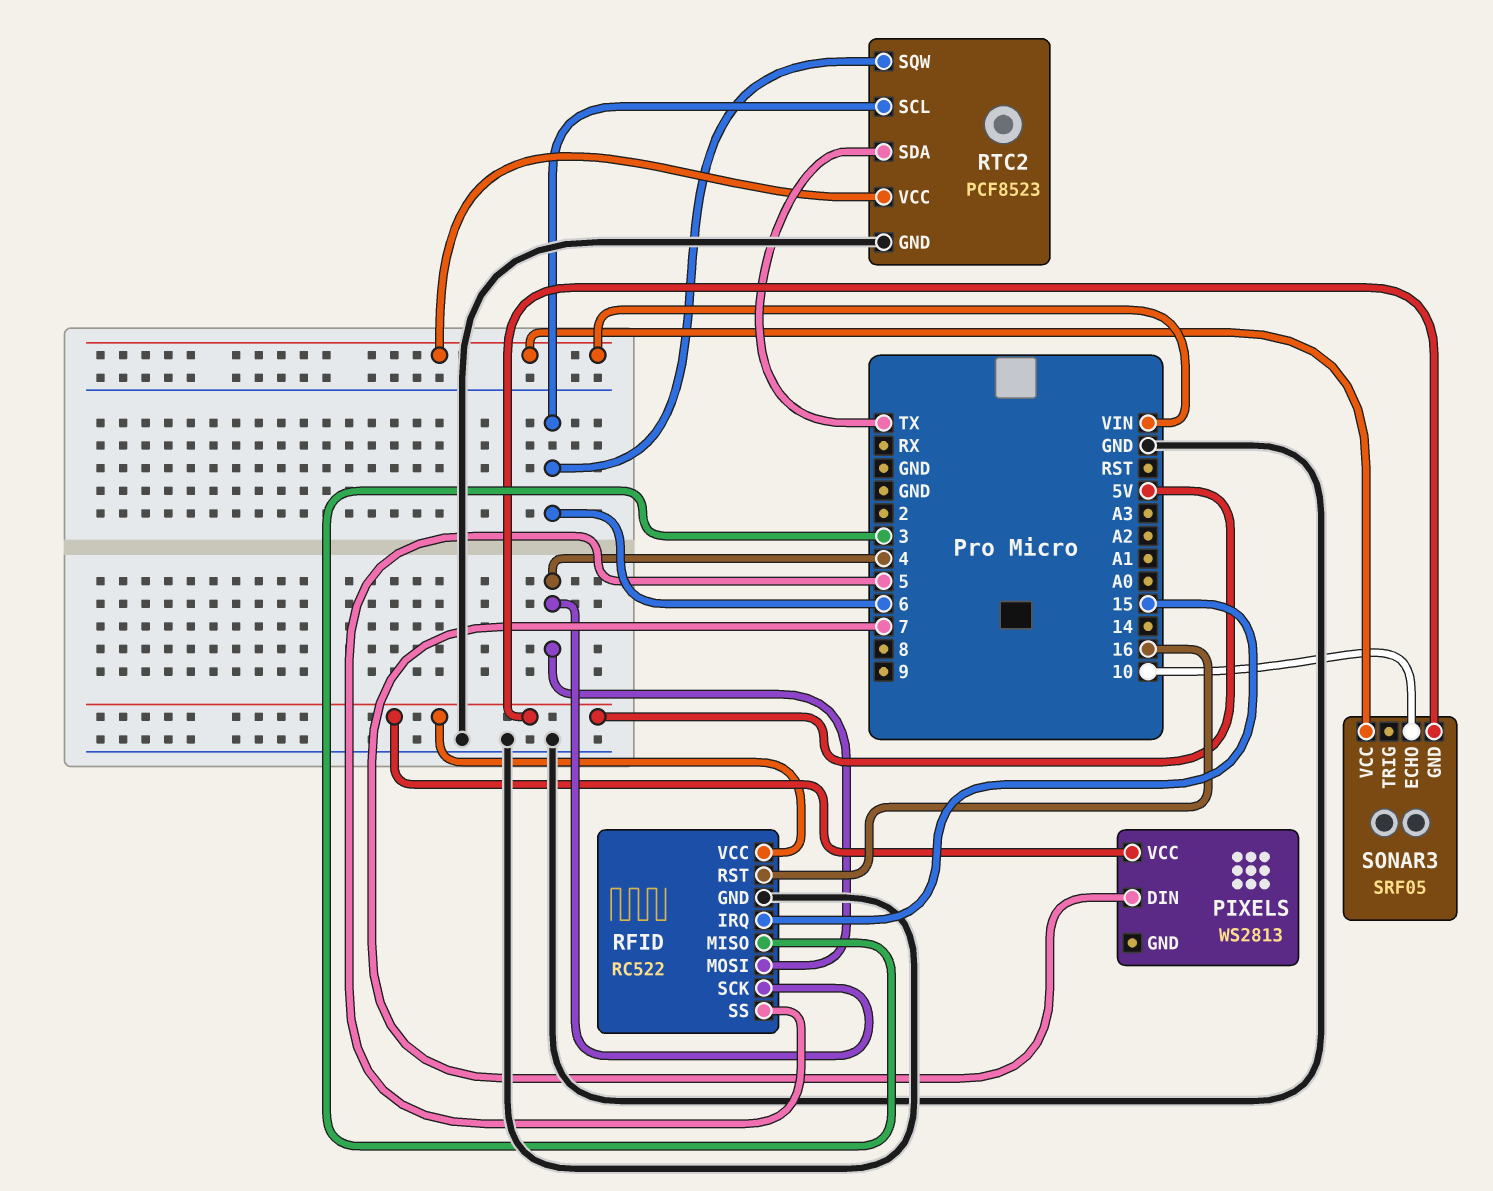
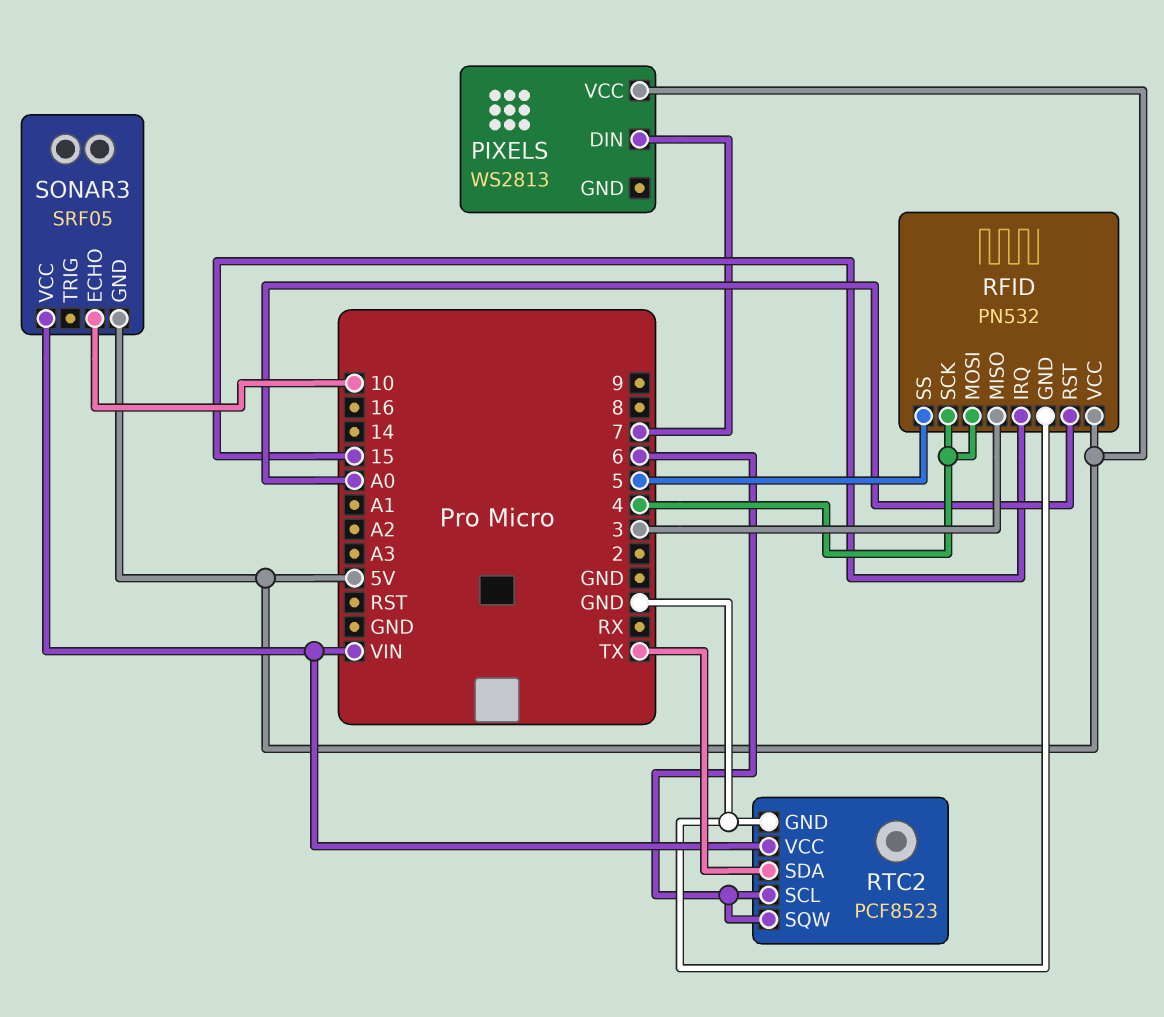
RFID: RC522 -> PN532
RFID pin RST: 16 -> A0

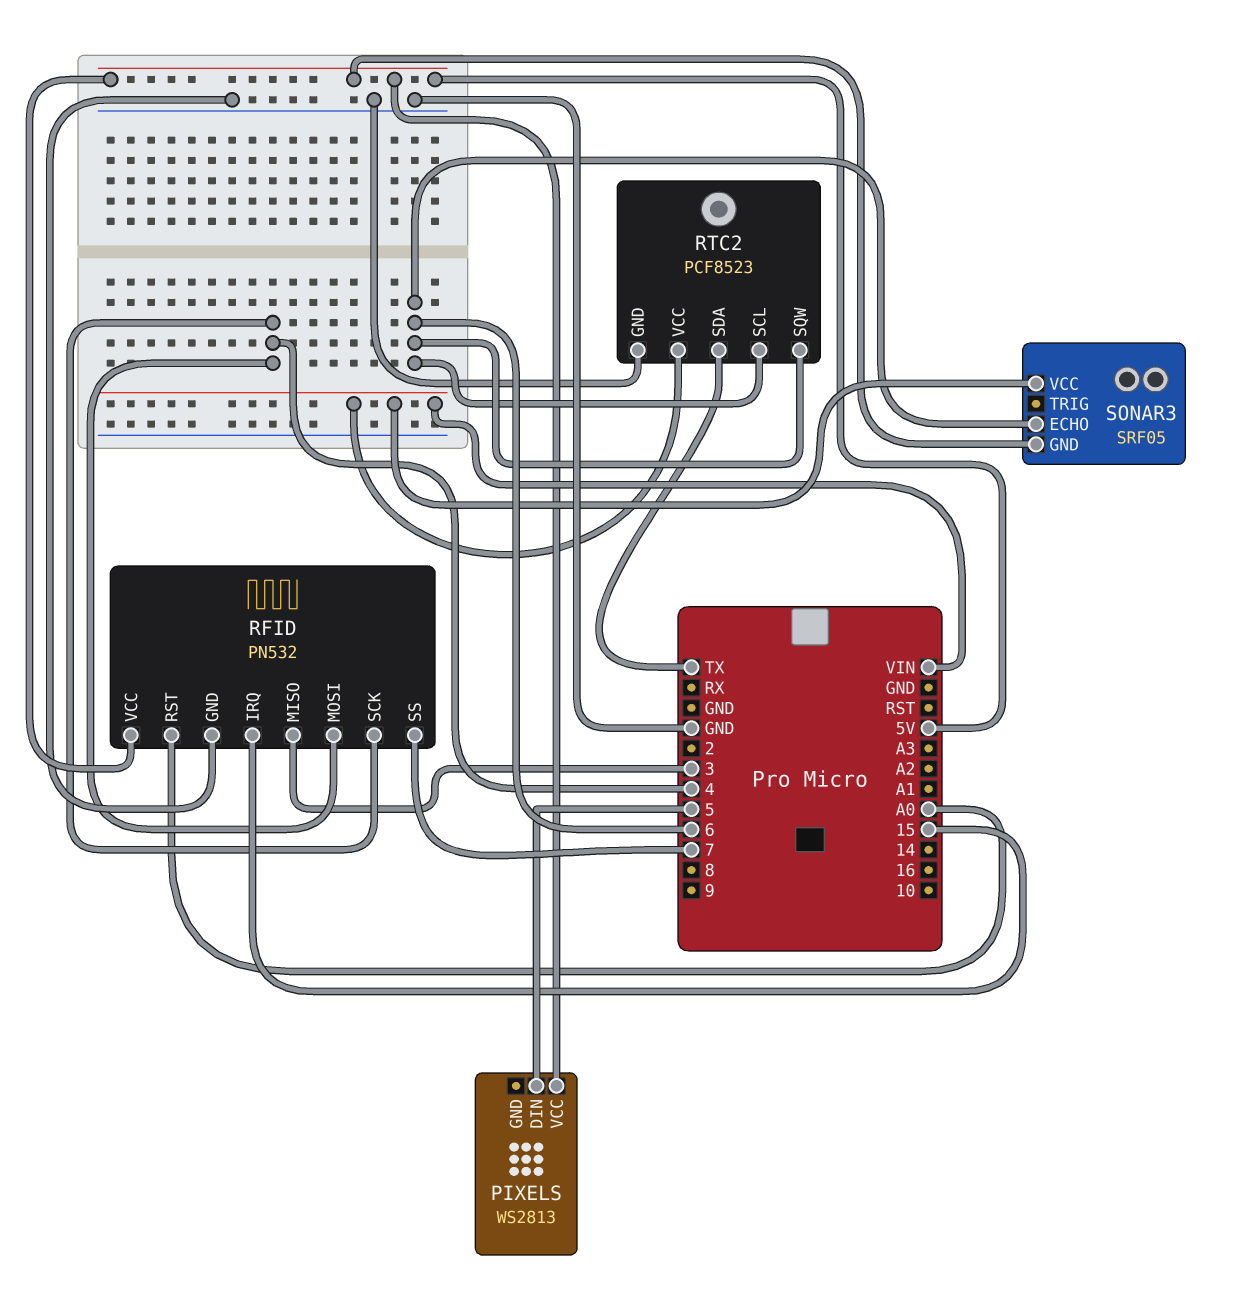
PIXELS pin DIN: 7 -> 5
RFID pin SS: 5 -> 7
SONAR3 pin ECHO: 10 -> 6

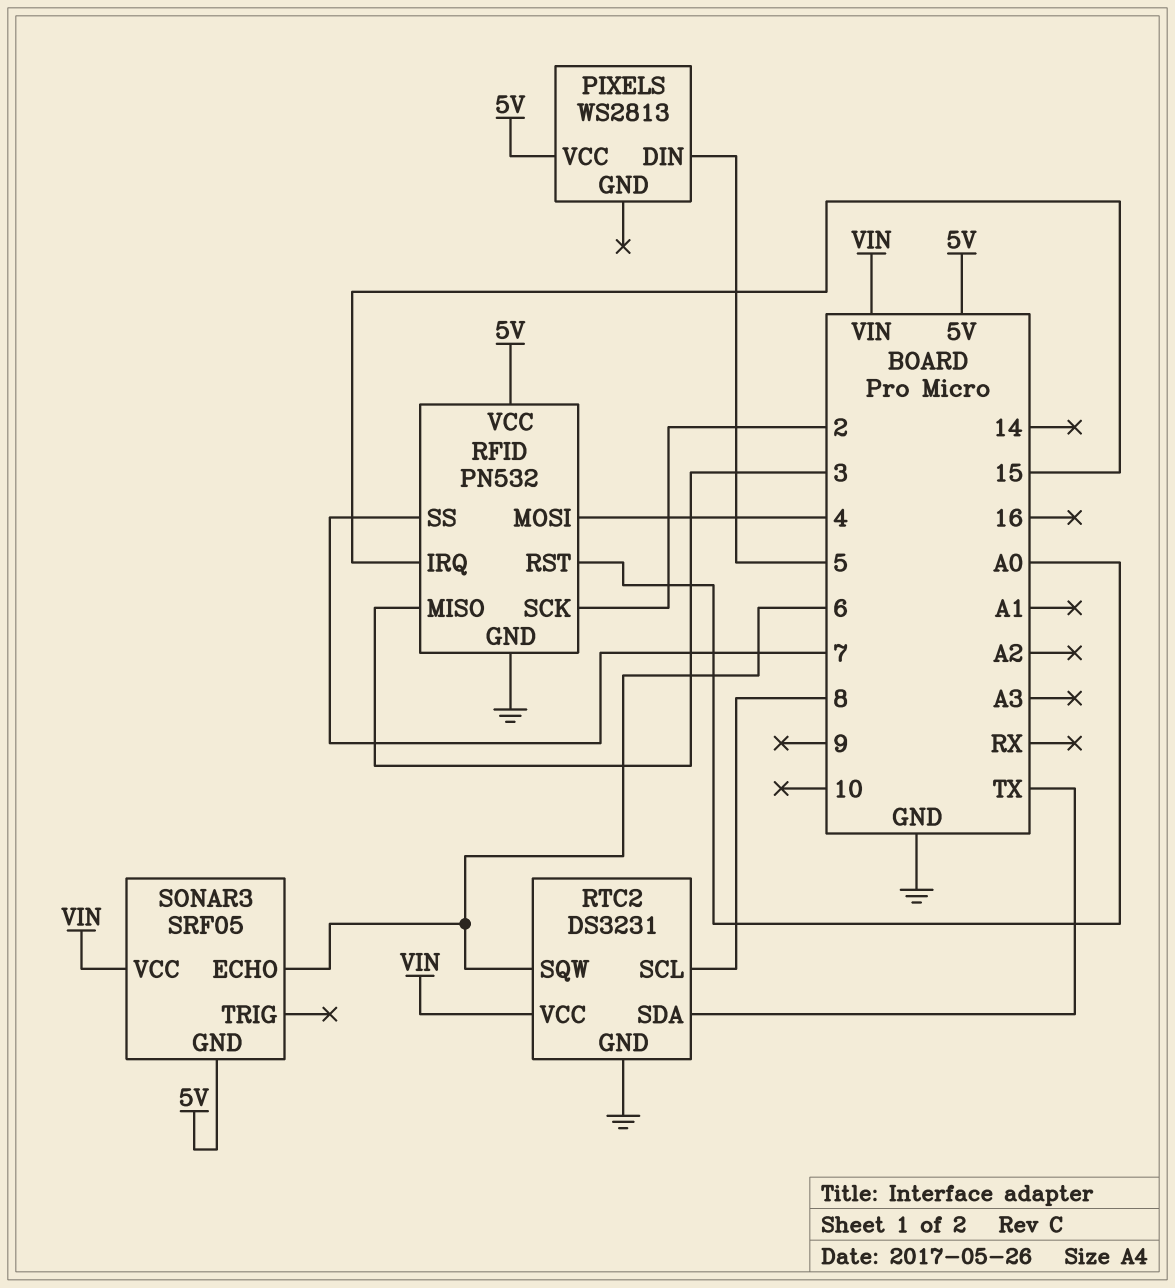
RFID pin SCK: 4 -> 2
RTC2: PCF8523 -> DS3231
RTC2 pin SCL: 6 -> 8

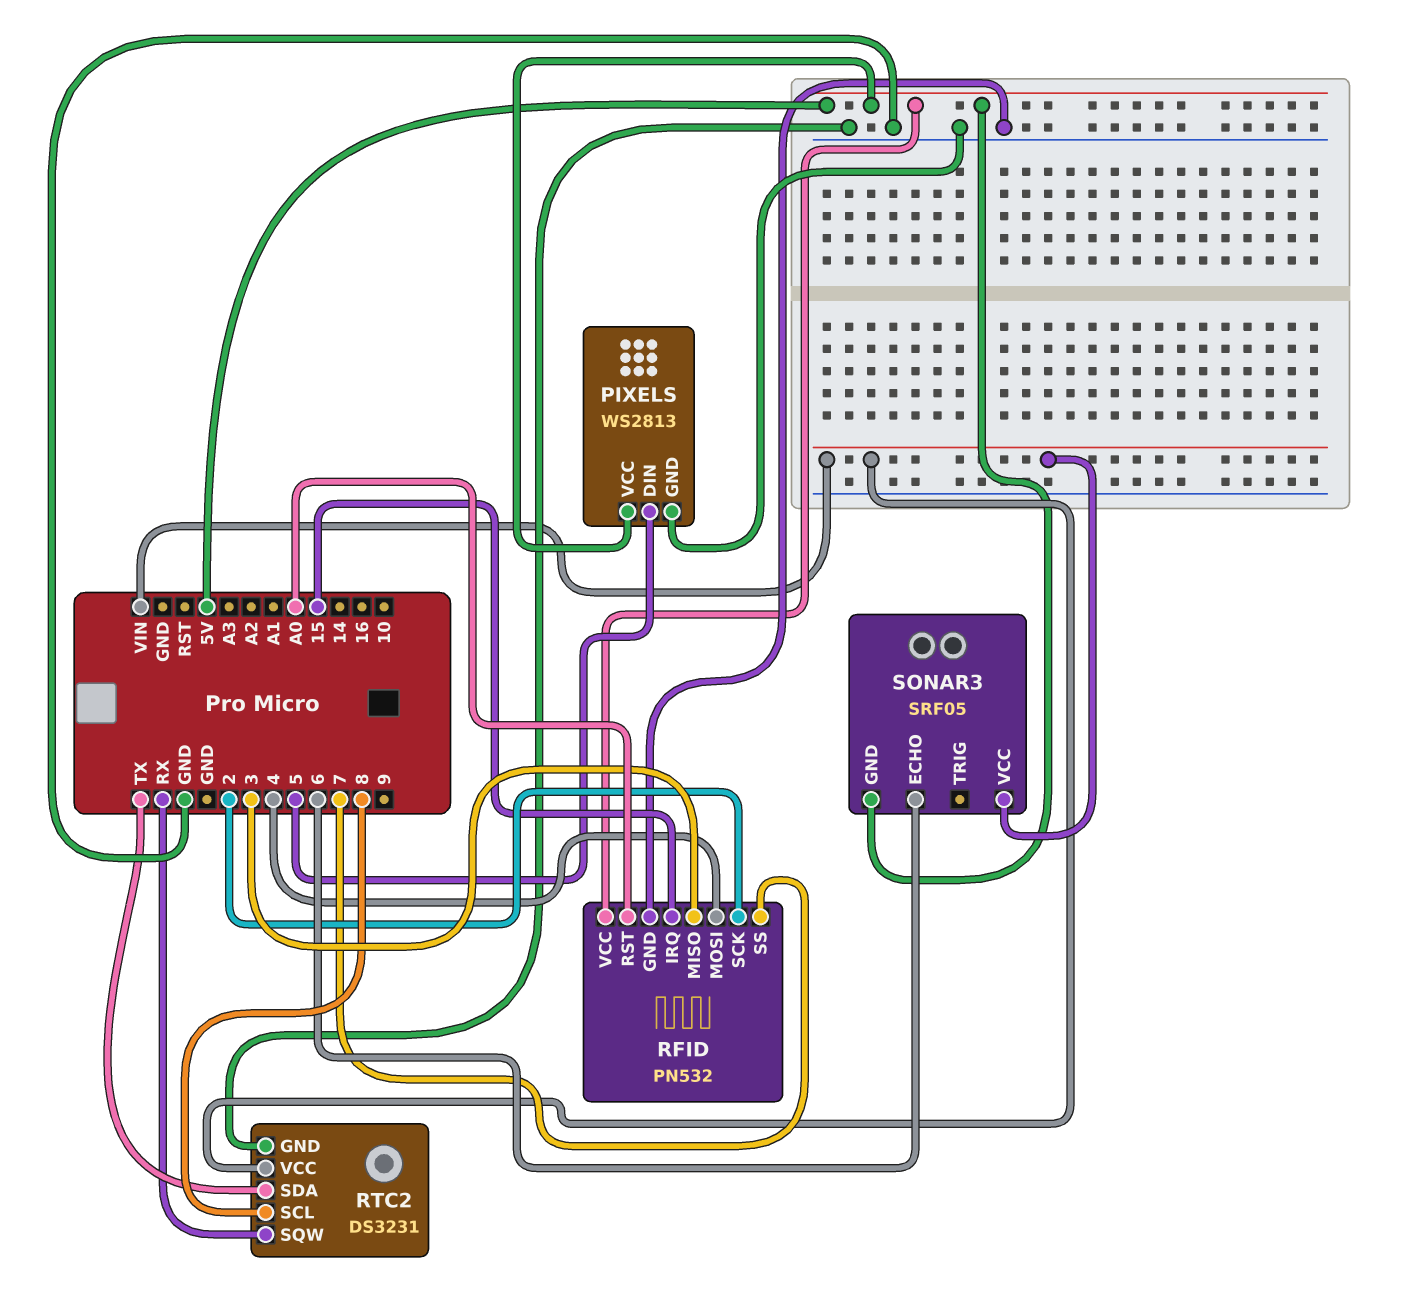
PIXELS pin GND: none -> GND
RTC2 pin SQW: 6 -> RX

